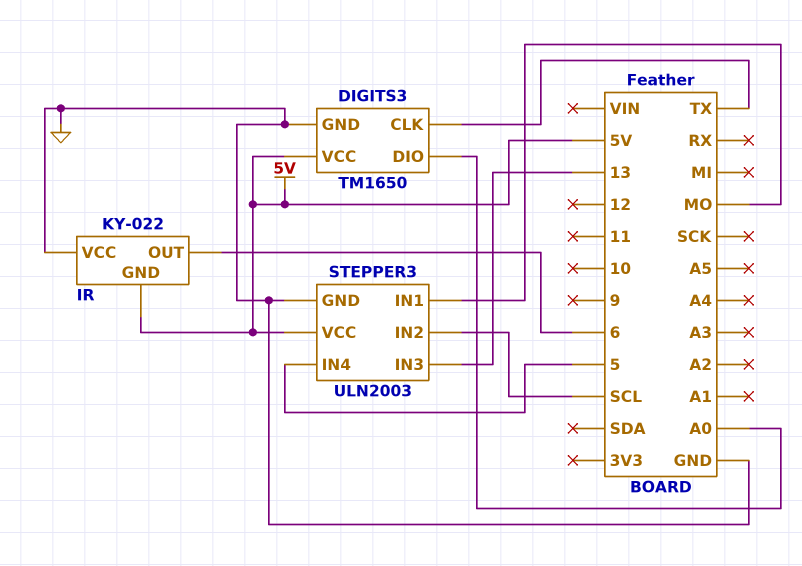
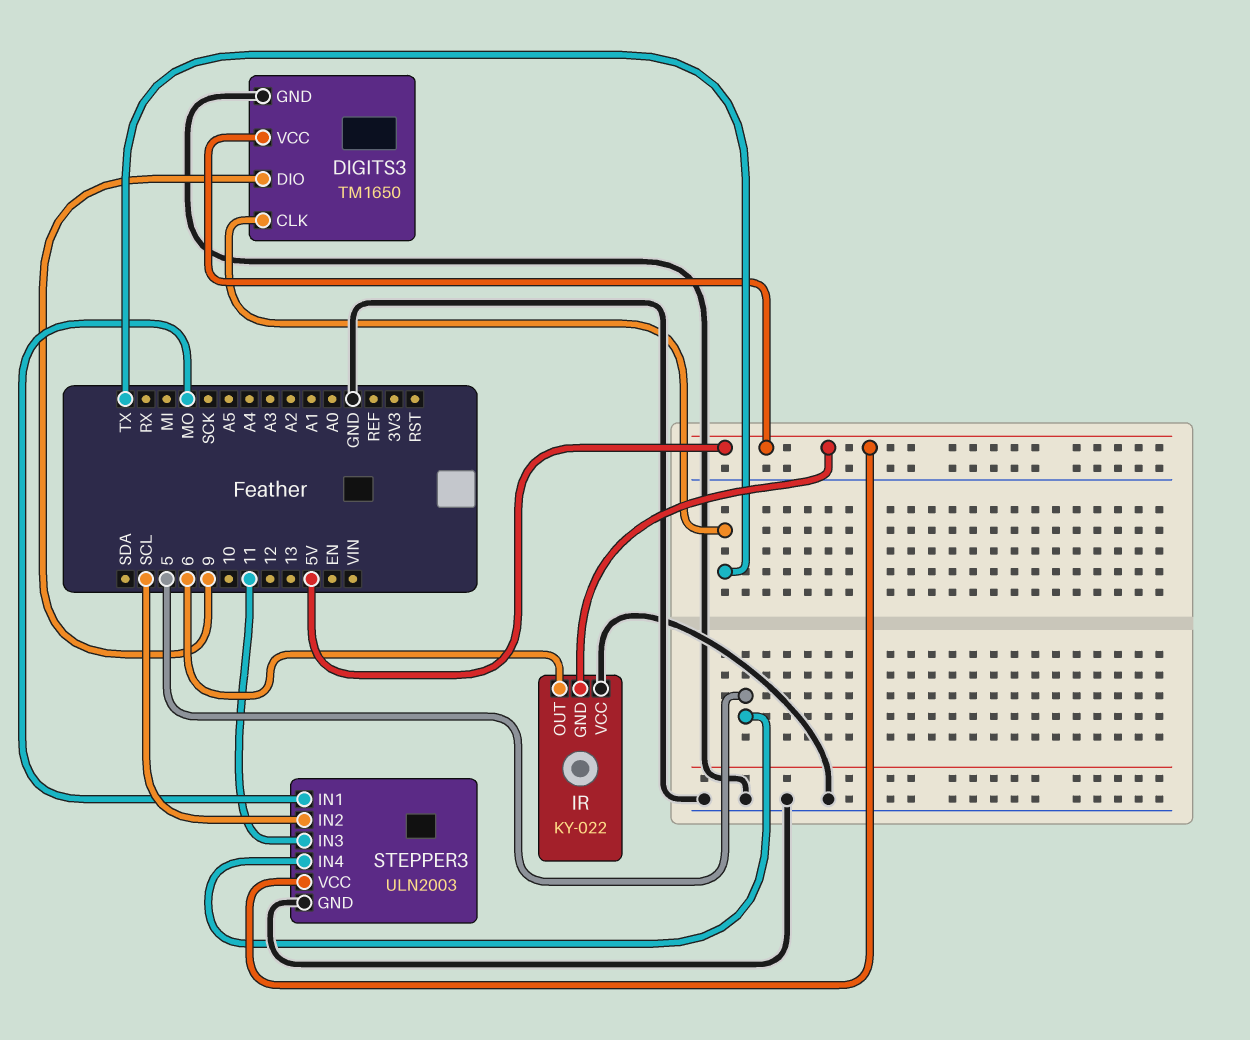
DIGITS3 pin DIO: A0 -> 9
STEPPER3 pin IN3: 13 -> 11

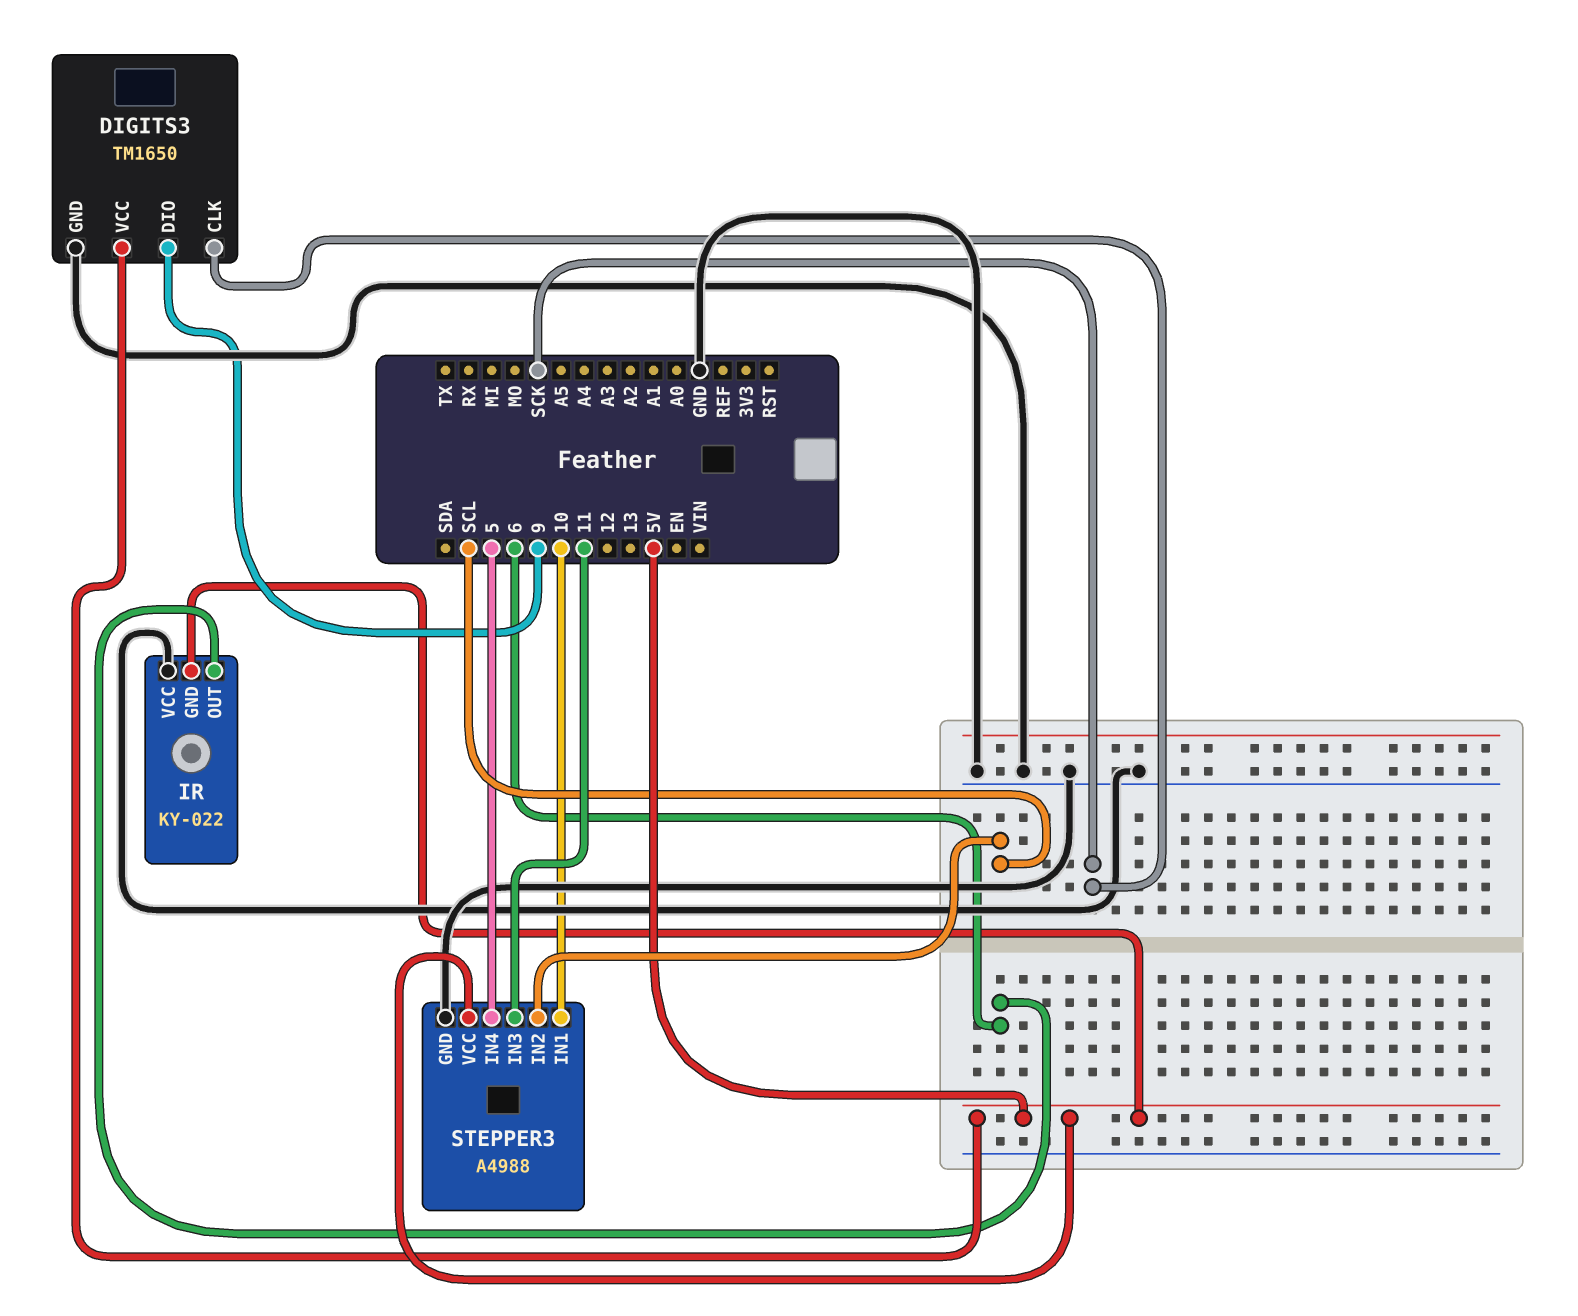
DIGITS3 pin CLK: TX -> SCK
STEPPER3: ULN2003 -> A4988
STEPPER3 pin IN1: MO -> 10

